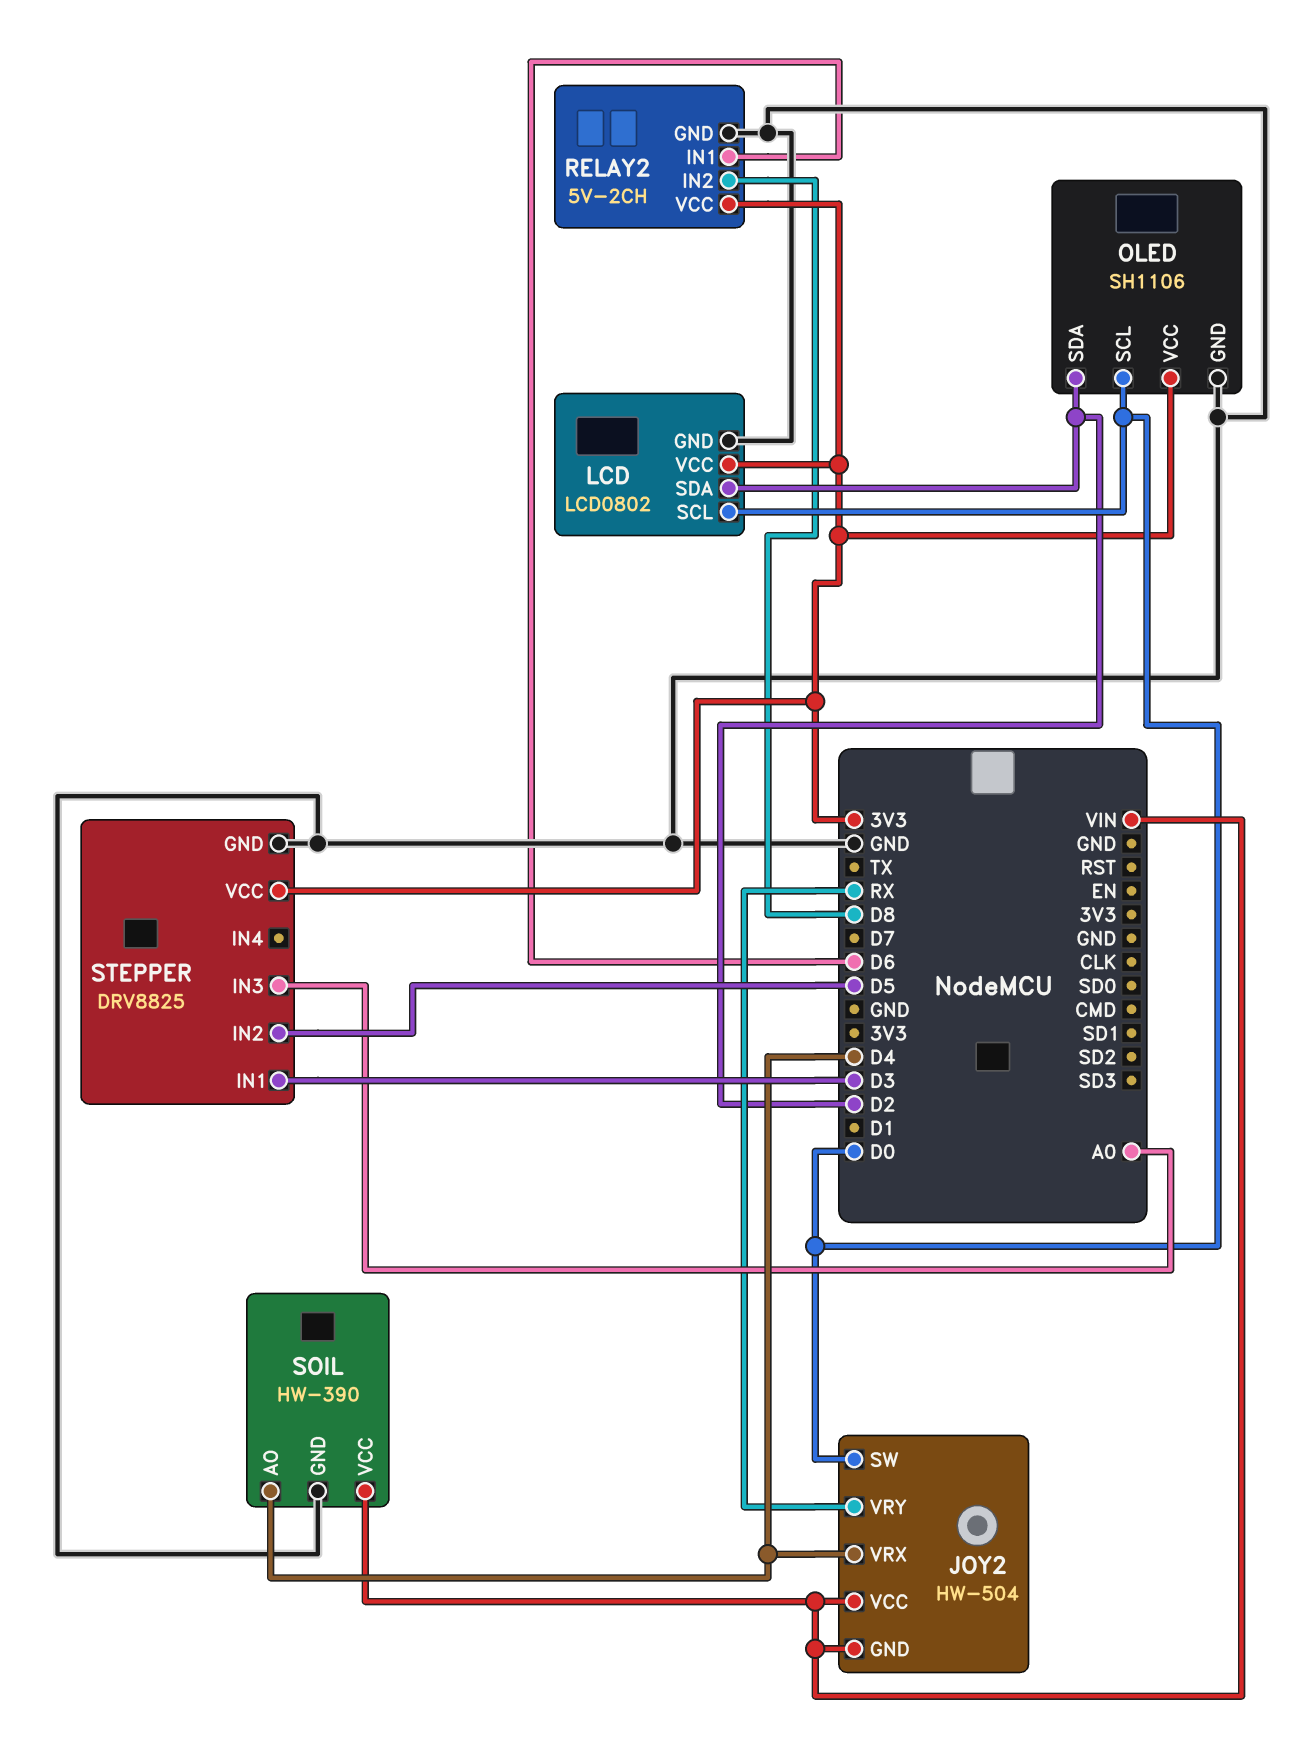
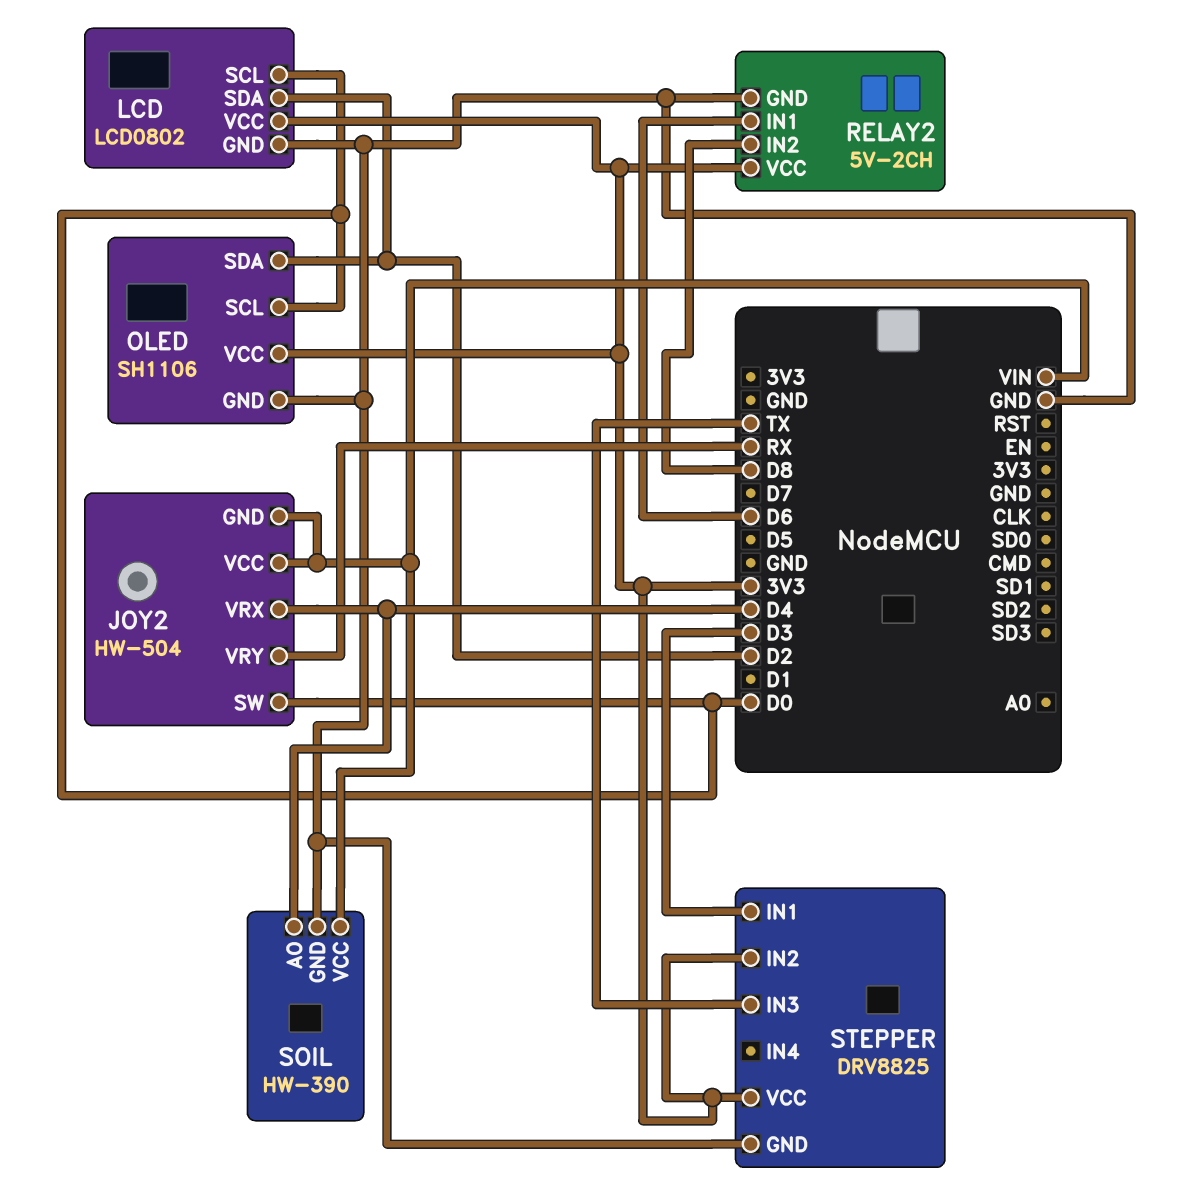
STEPPER pin IN2: D5 -> 3V3
STEPPER pin IN3: A0 -> TX

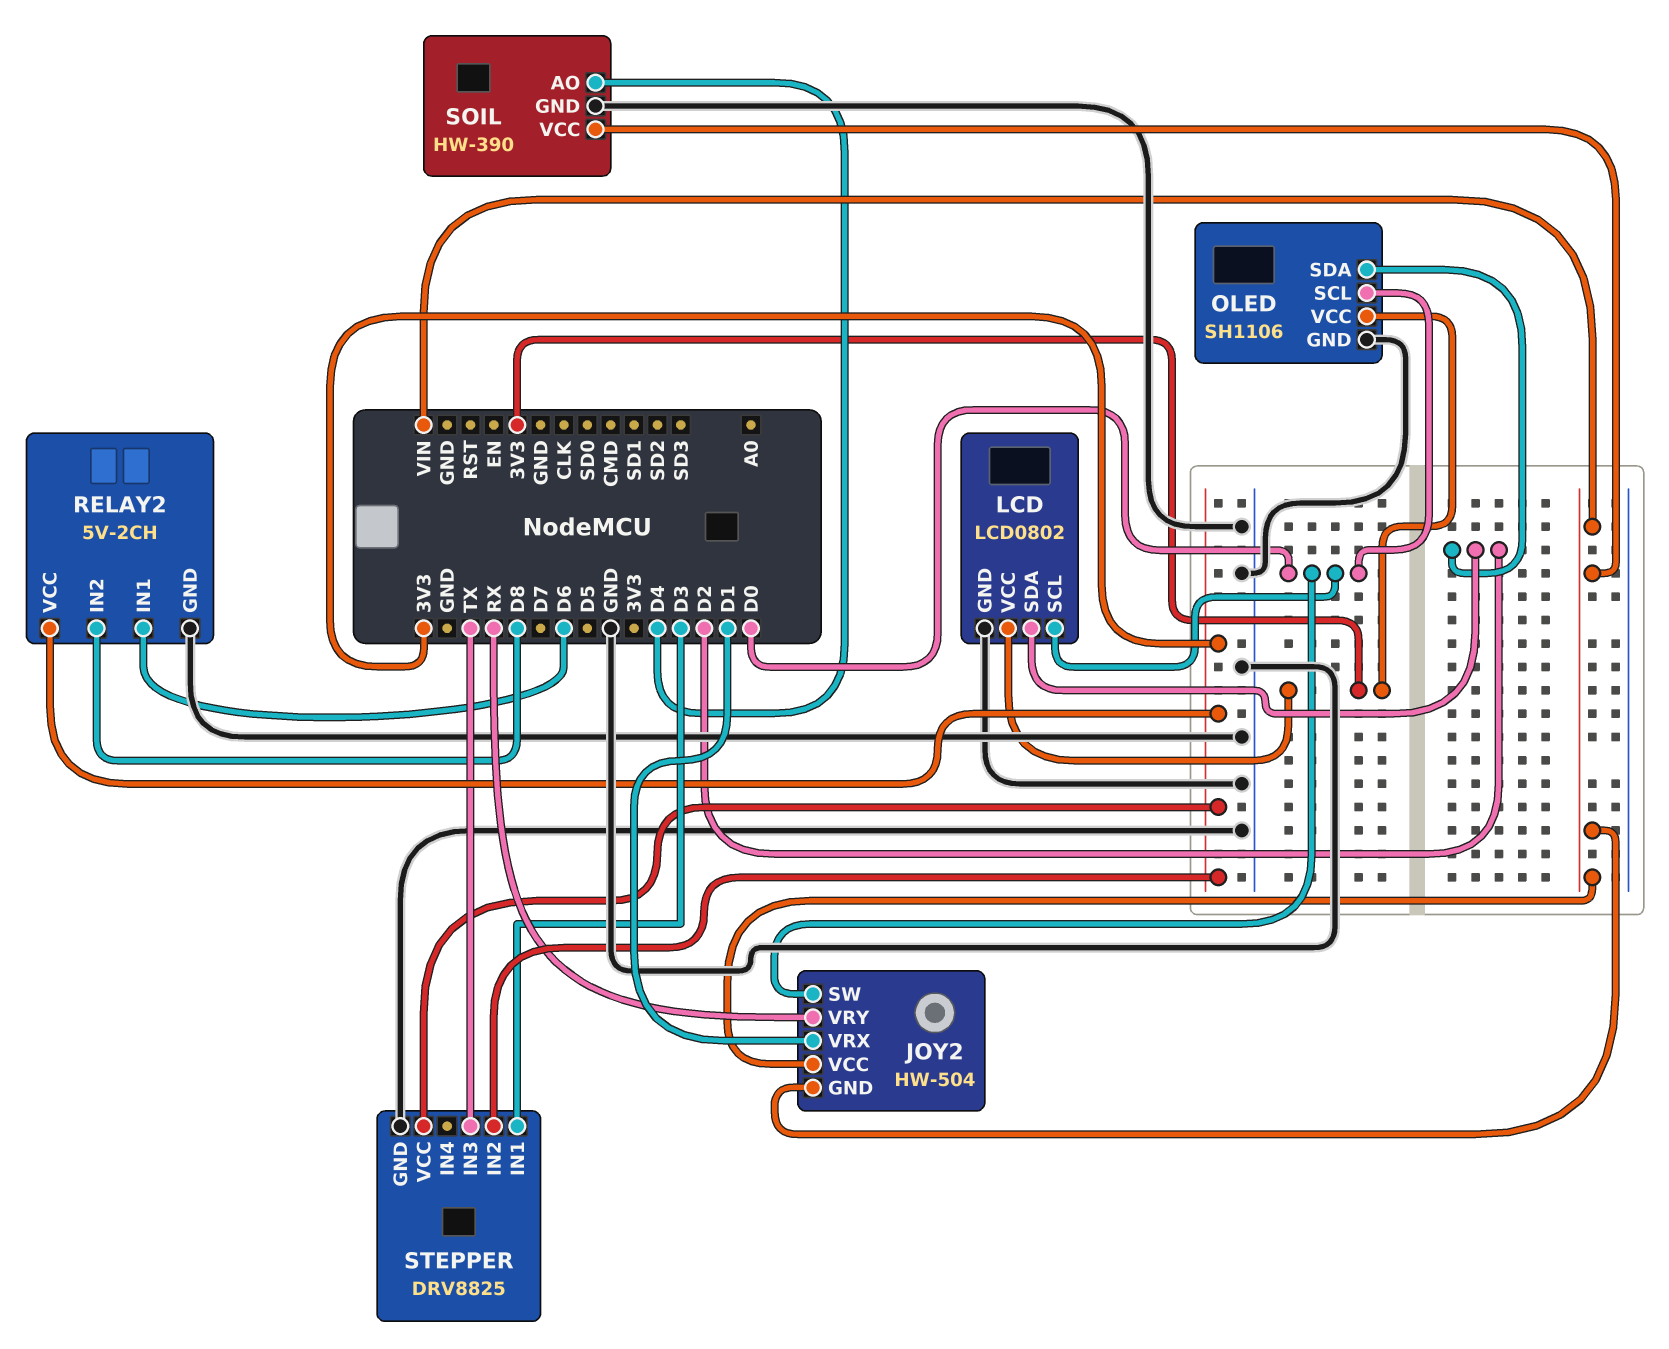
JOY2 pin VRX: D4 -> D1

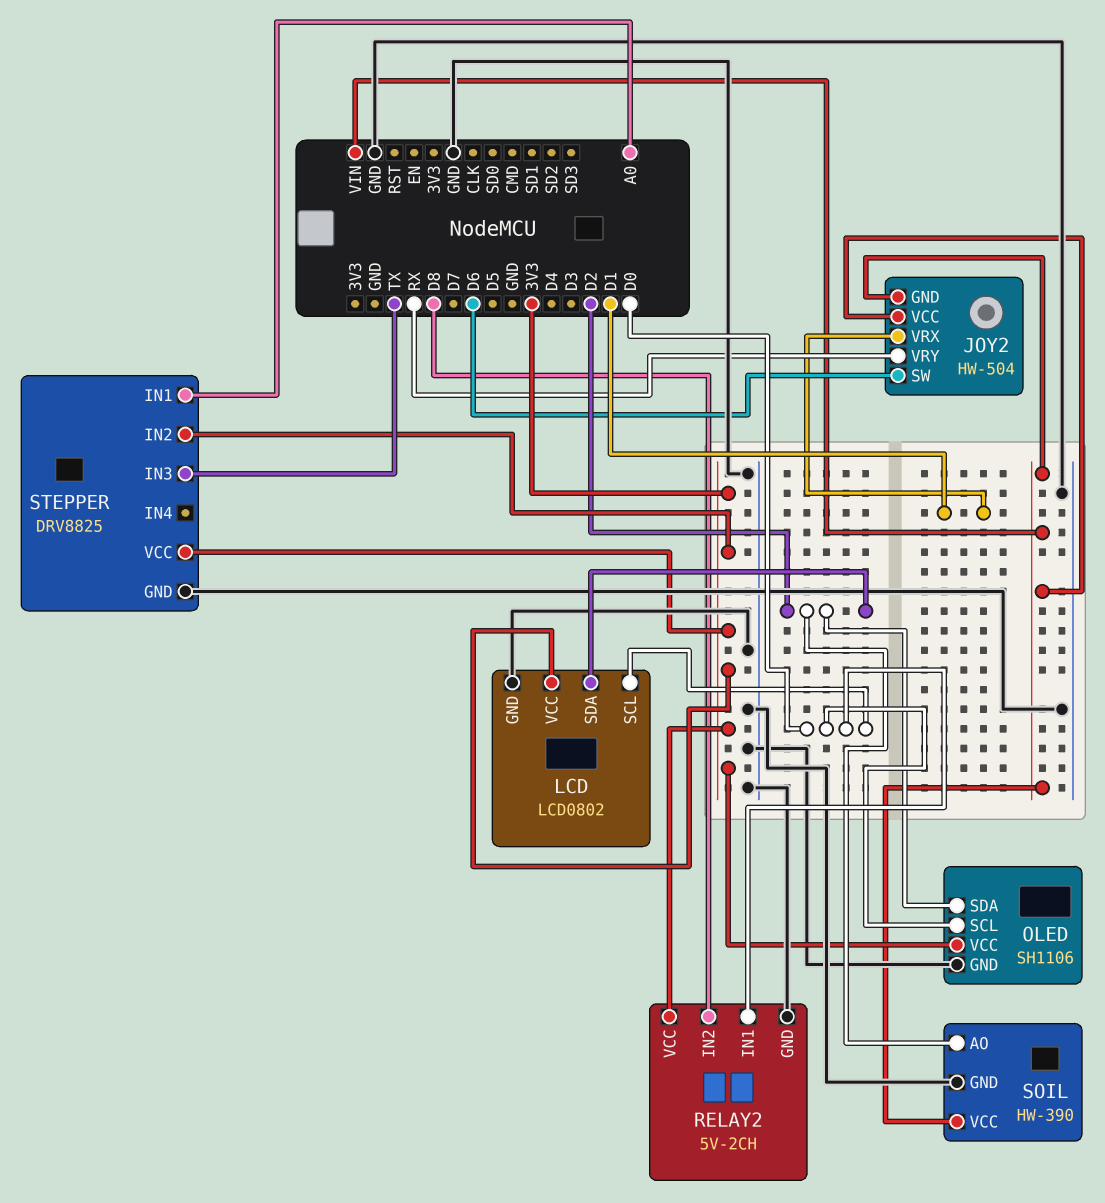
JOY2 pin SW: D0 -> D6
RELAY2 pin IN1: D6 -> D0
SOIL pin AO: D4 -> D2
STEPPER pin IN1: D3 -> A0

